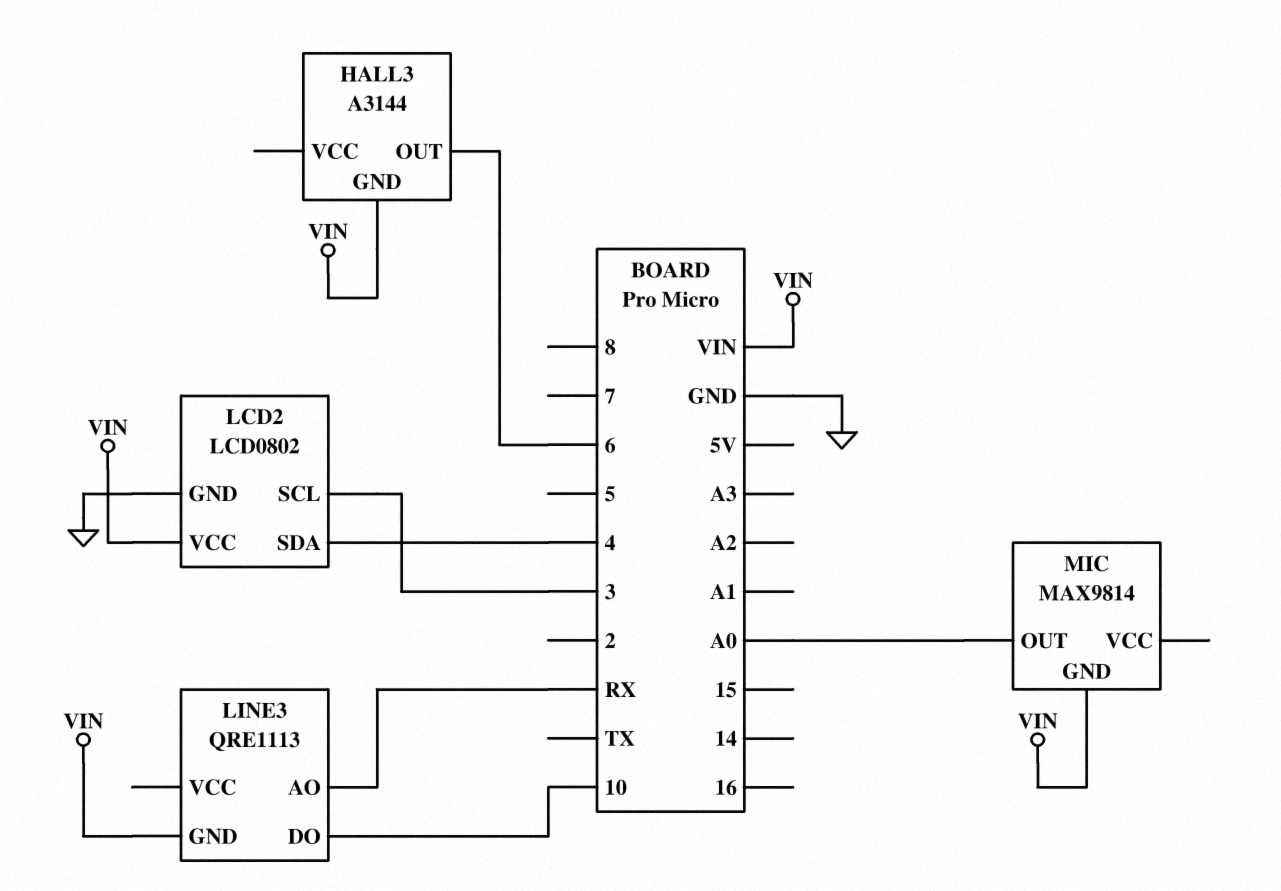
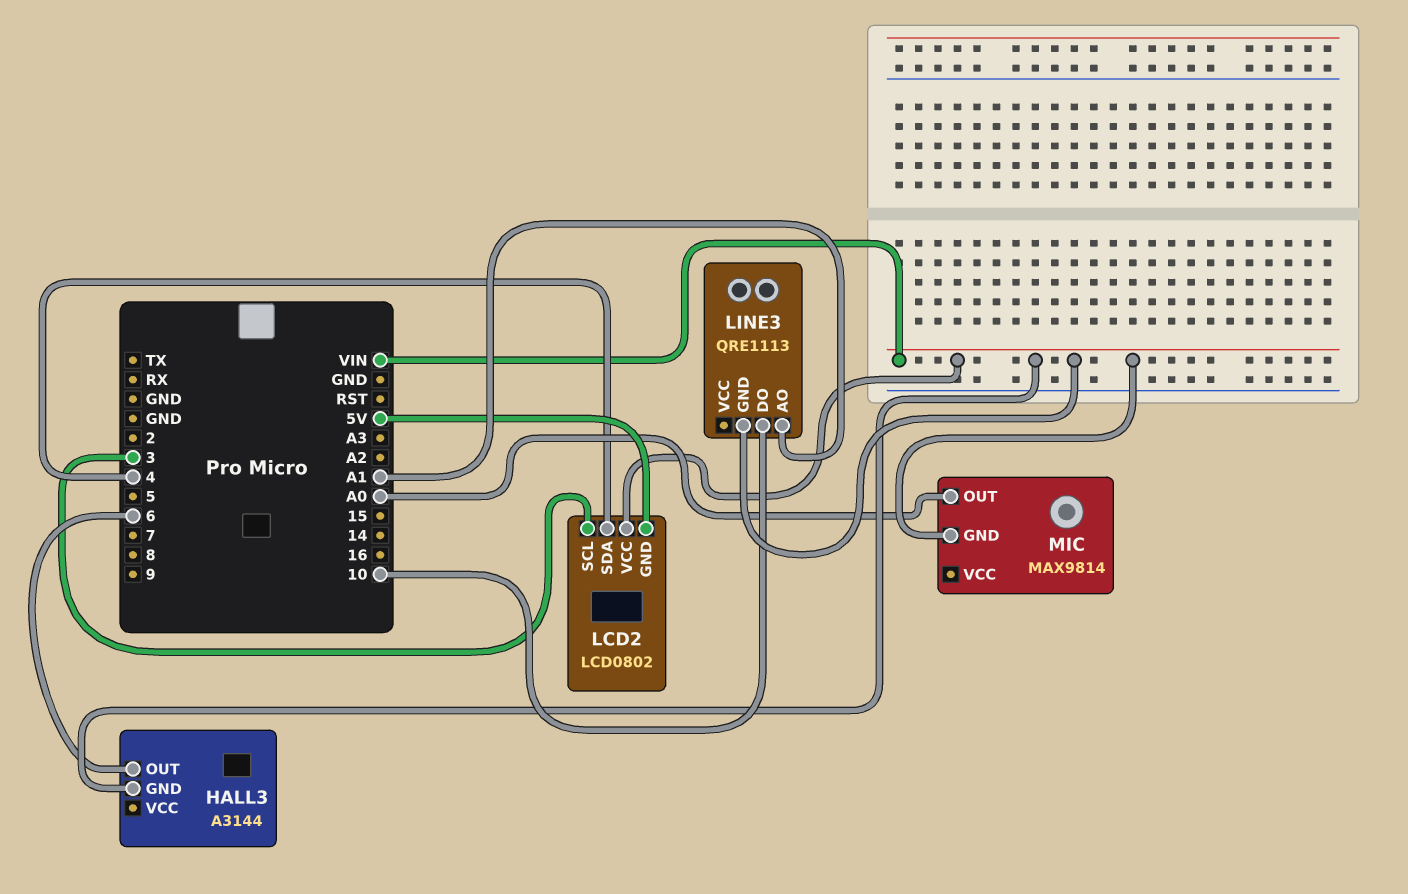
LCD2 pin GND: GND -> 5V
LINE3 pin AO: RX -> A1

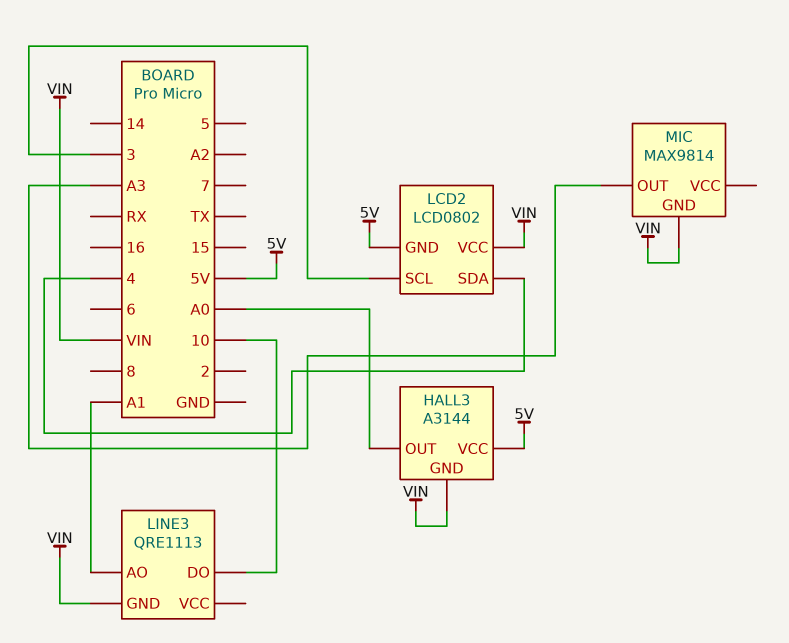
HALL3 pin OUT: 6 -> A0
HALL3 pin VCC: none -> 5V
MIC pin OUT: A0 -> A3

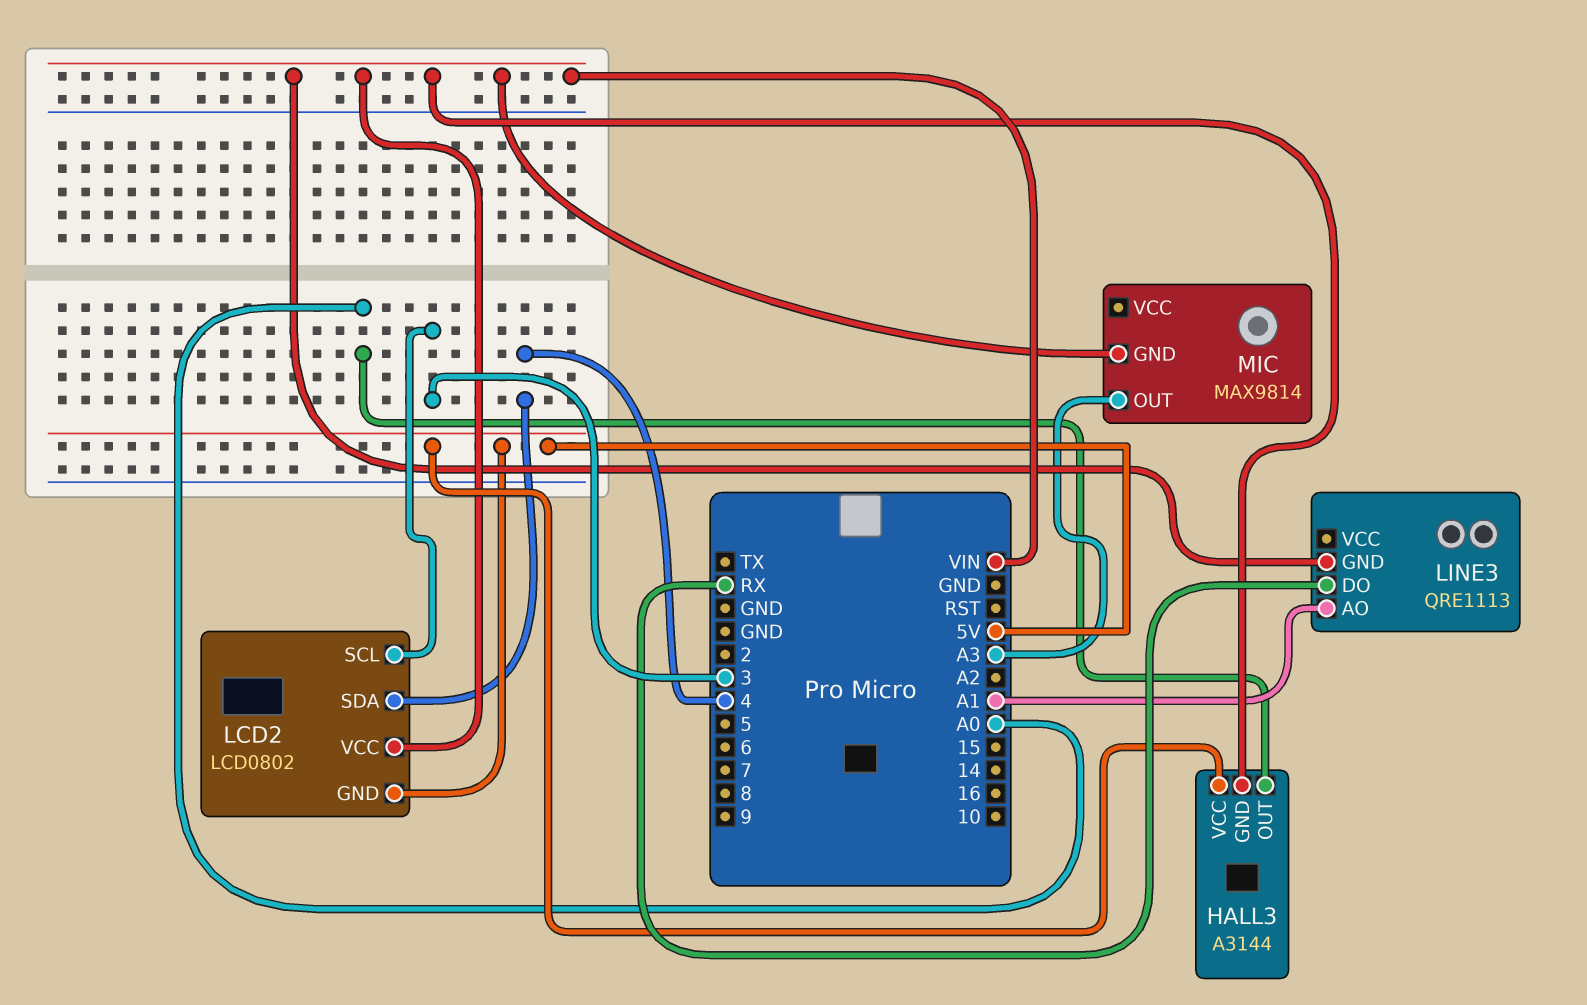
LINE3 pin DO: 10 -> RX

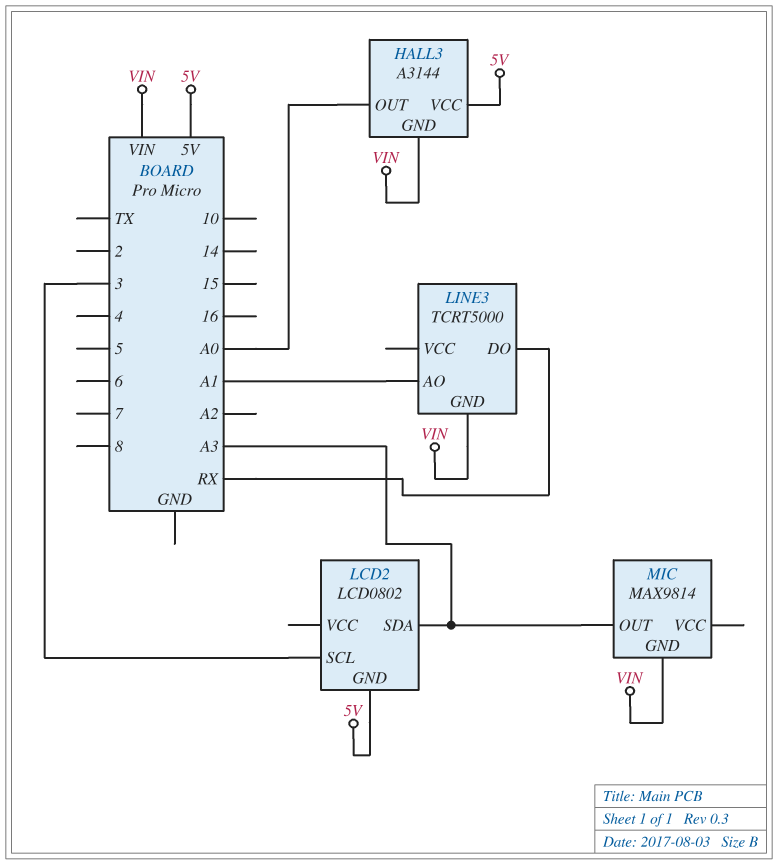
LCD2 pin SDA: 4 -> A3
LCD2 pin VCC: VIN -> none
LINE3: QRE1113 -> TCRT5000

